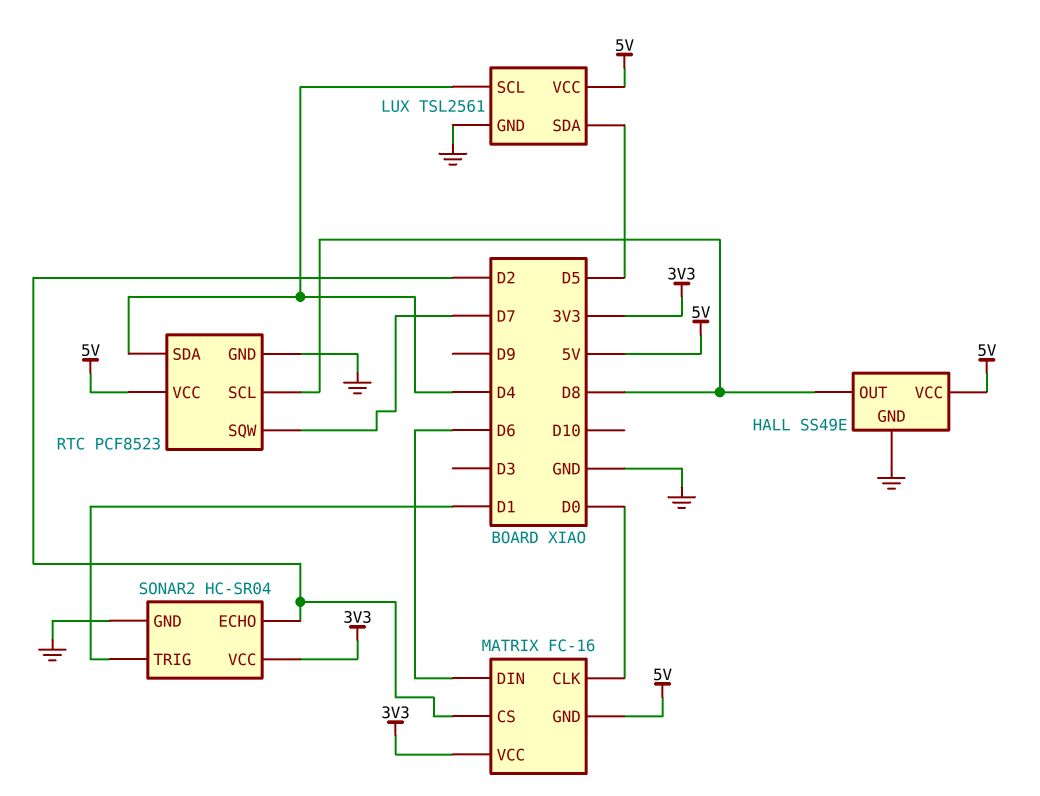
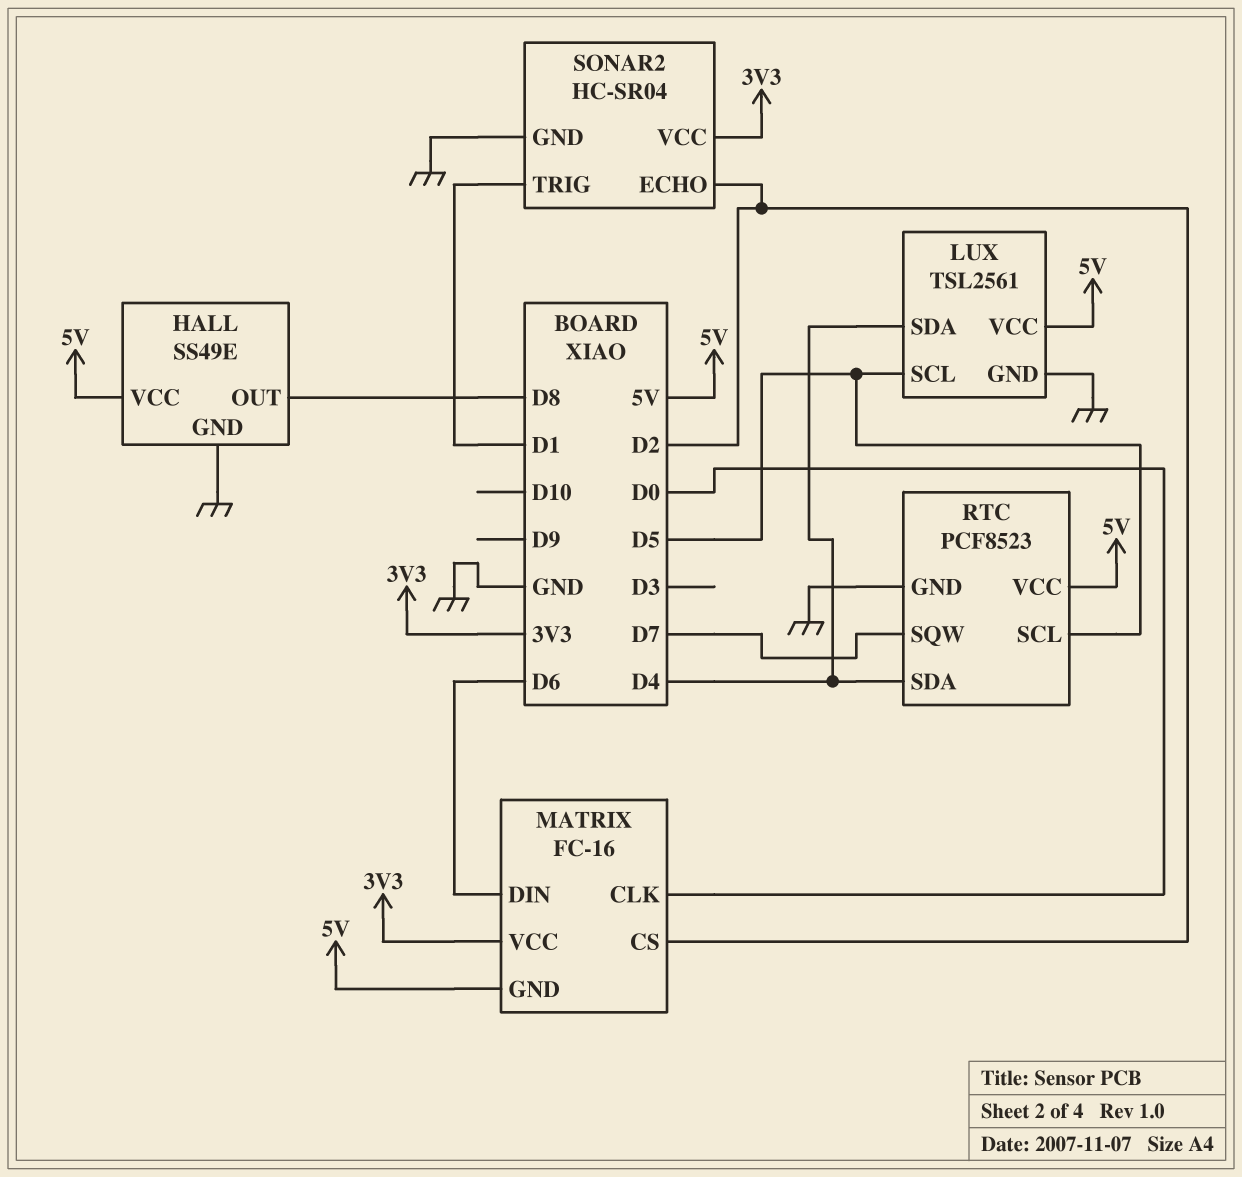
LUX pin SCL: D4 -> D5
LUX pin SDA: D5 -> D4
RTC pin SCL: D8 -> D5

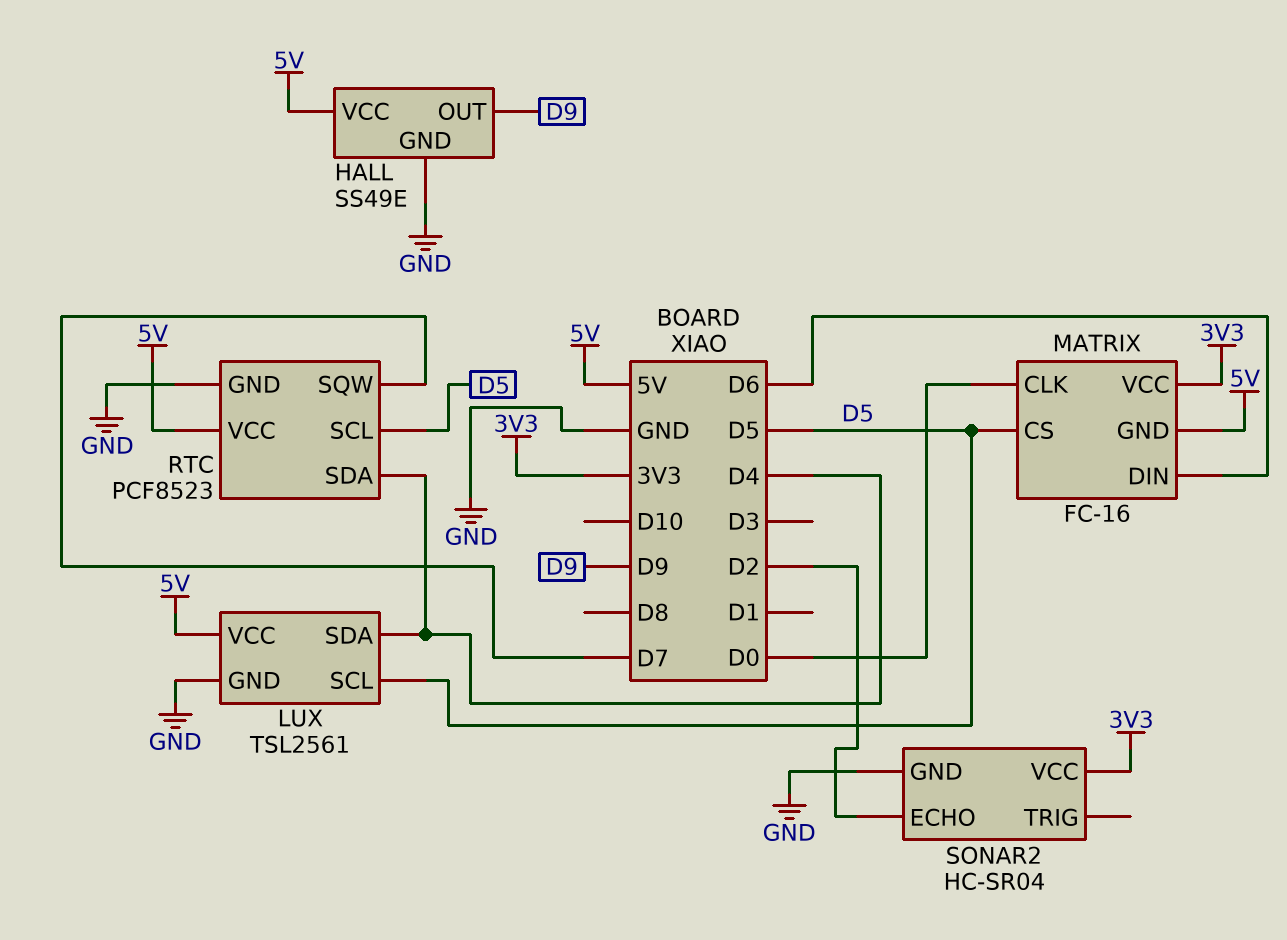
HALL pin OUT: D8 -> D9
MATRIX pin CS: D2 -> D5
SONAR2 pin TRIG: D1 -> none

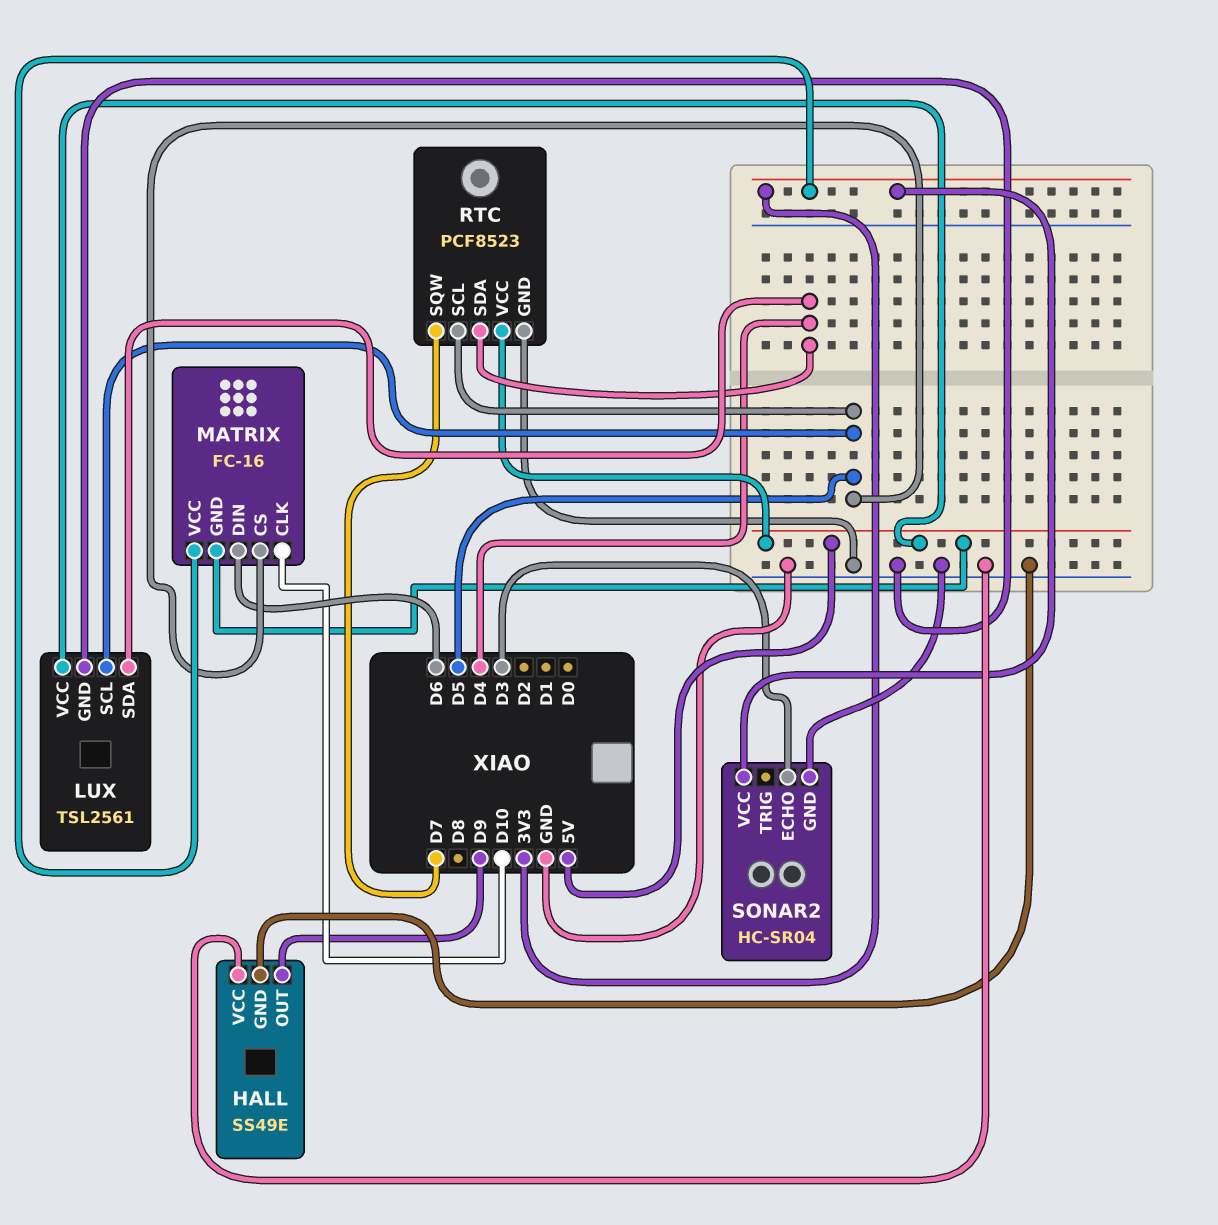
HALL pin VCC: 5V -> GND
MATRIX pin CLK: D0 -> D10
SONAR2 pin ECHO: D2 -> D3

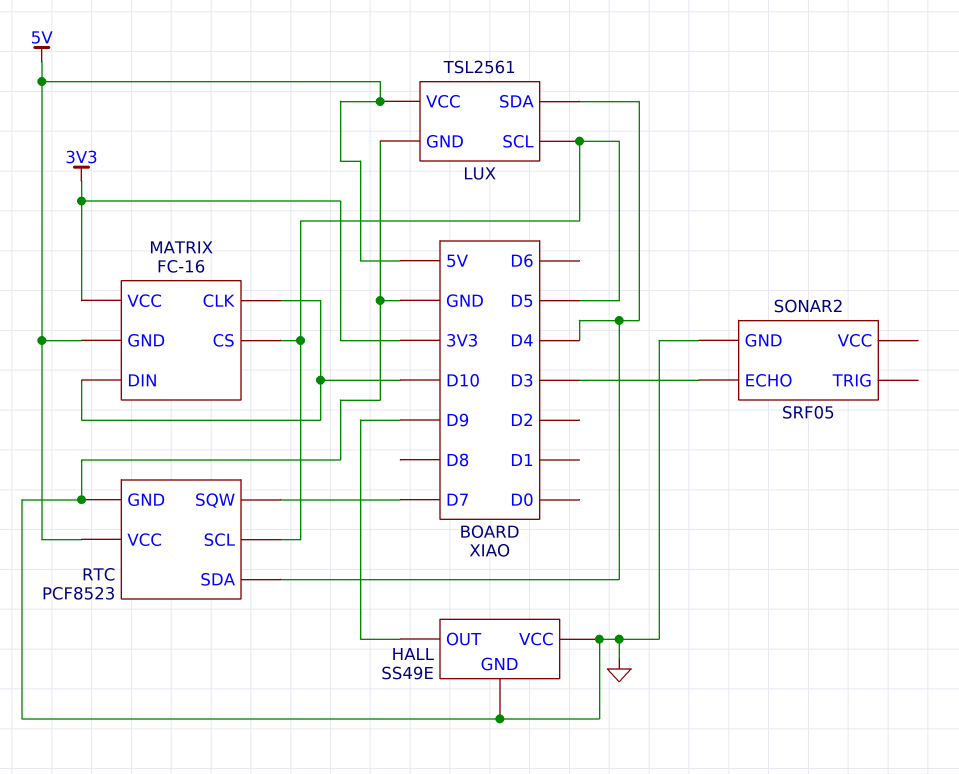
MATRIX pin DIN: D6 -> D10
SONAR2: HC-SR04 -> SRF05
SONAR2 pin VCC: 3V3 -> none

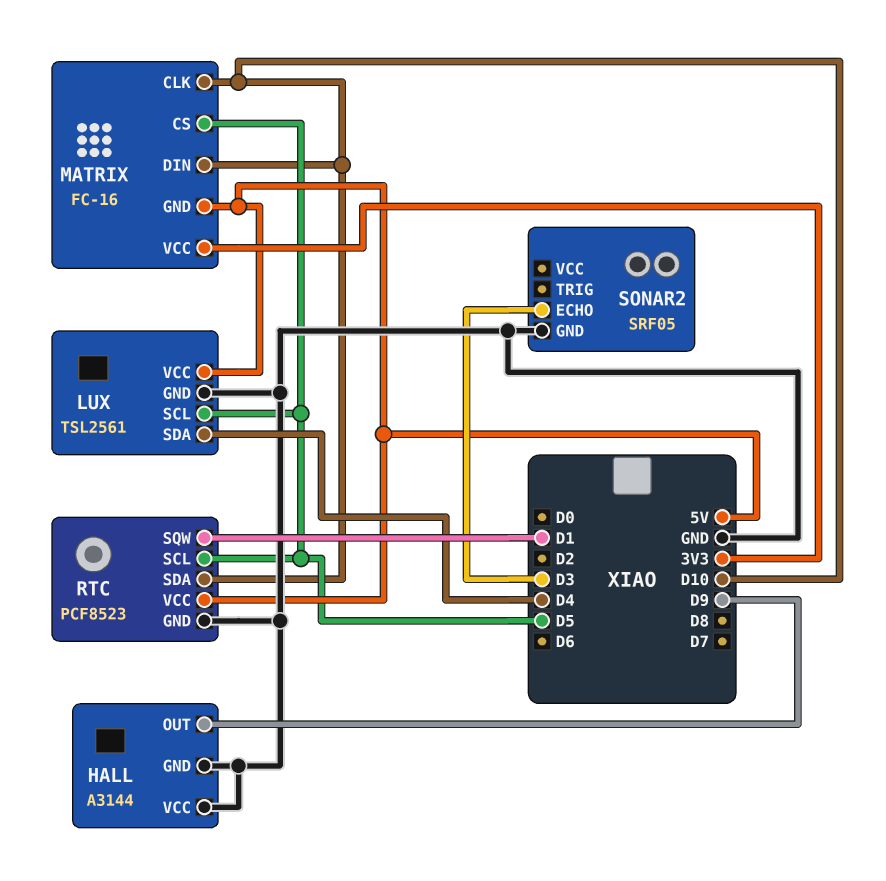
HALL: SS49E -> A3144
RTC pin SDA: D4 -> D10
RTC pin SQW: D7 -> D1

